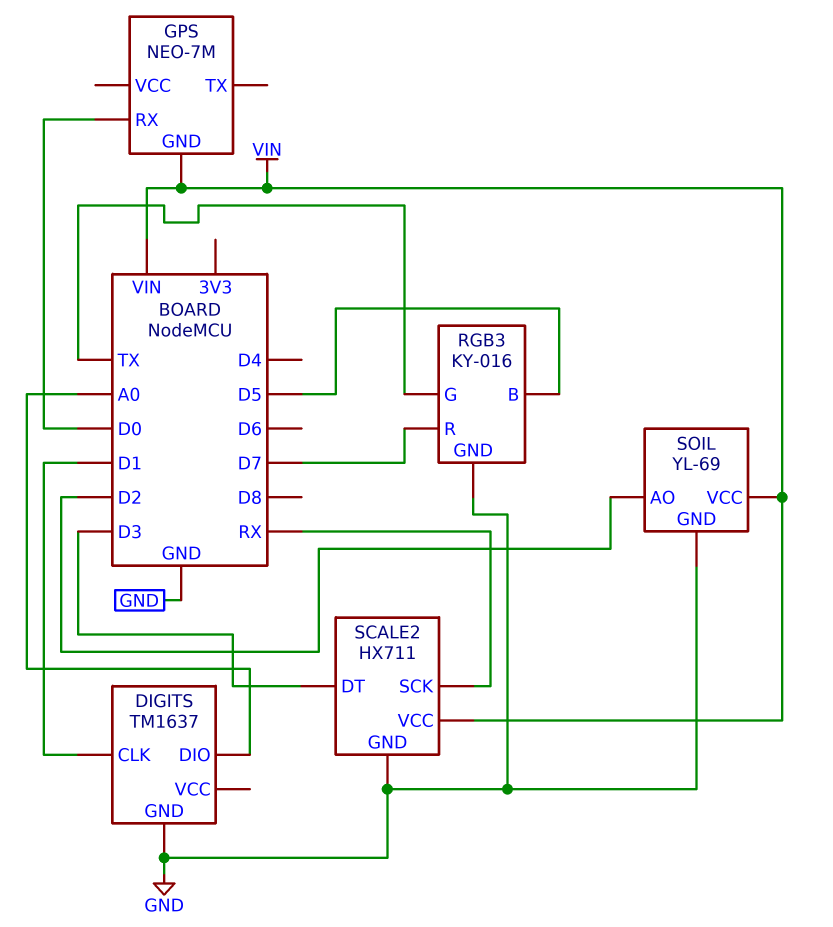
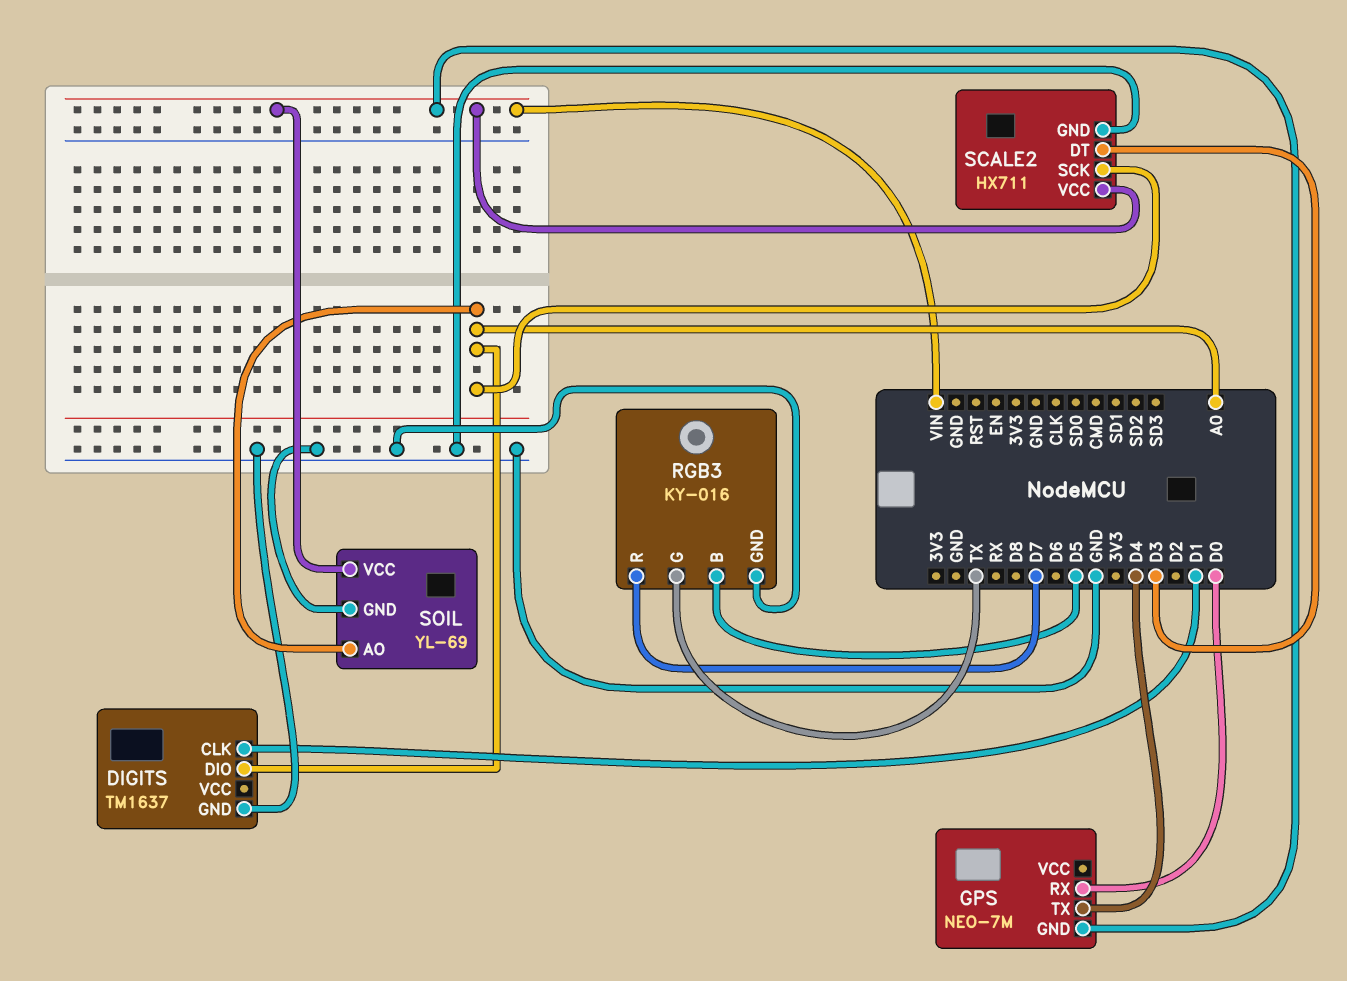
GPS pin TX: none -> D4
SCALE2 pin SCK: RX -> A0
SOIL pin AO: D2 -> A0

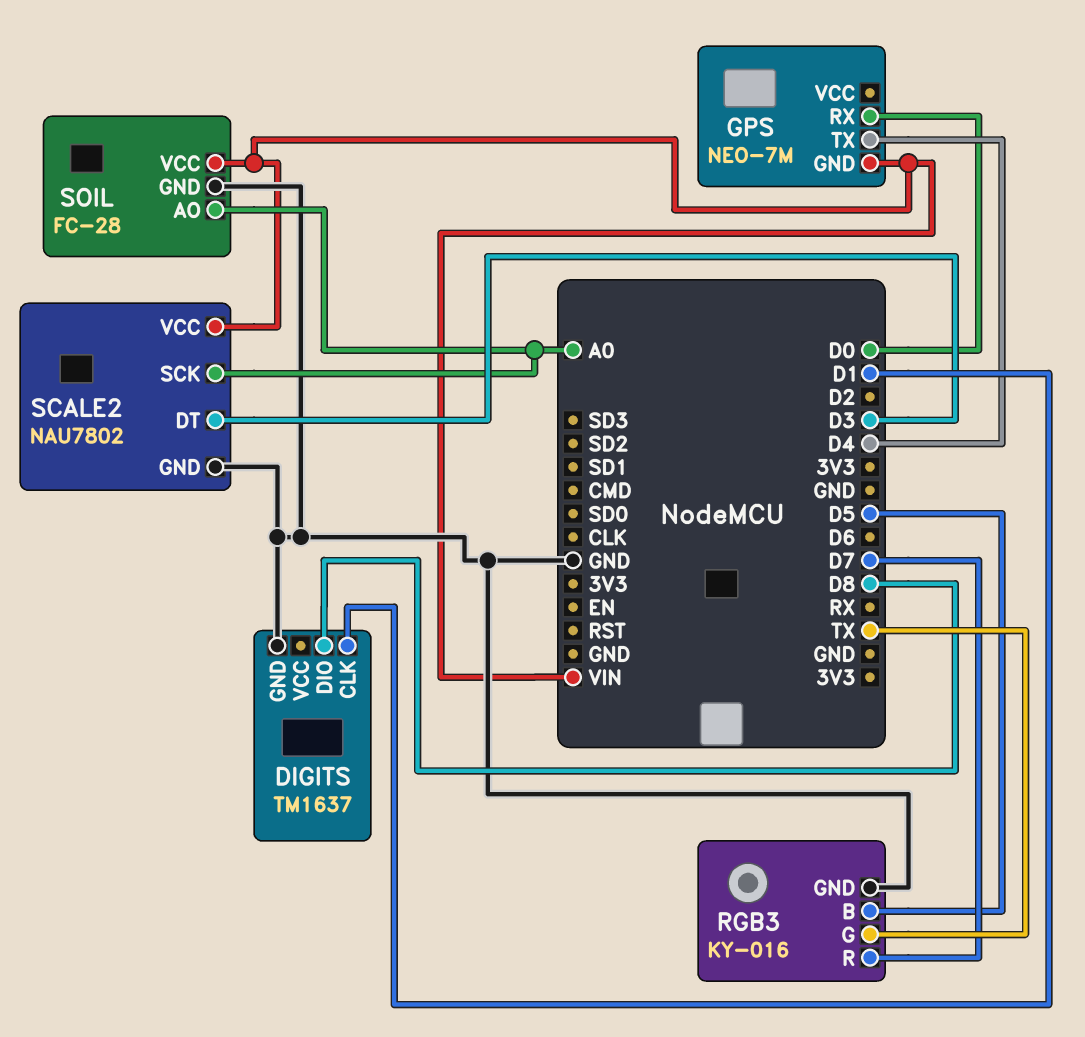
DIGITS pin DIO: A0 -> D8
SCALE2: HX711 -> NAU7802
SOIL: YL-69 -> FC-28

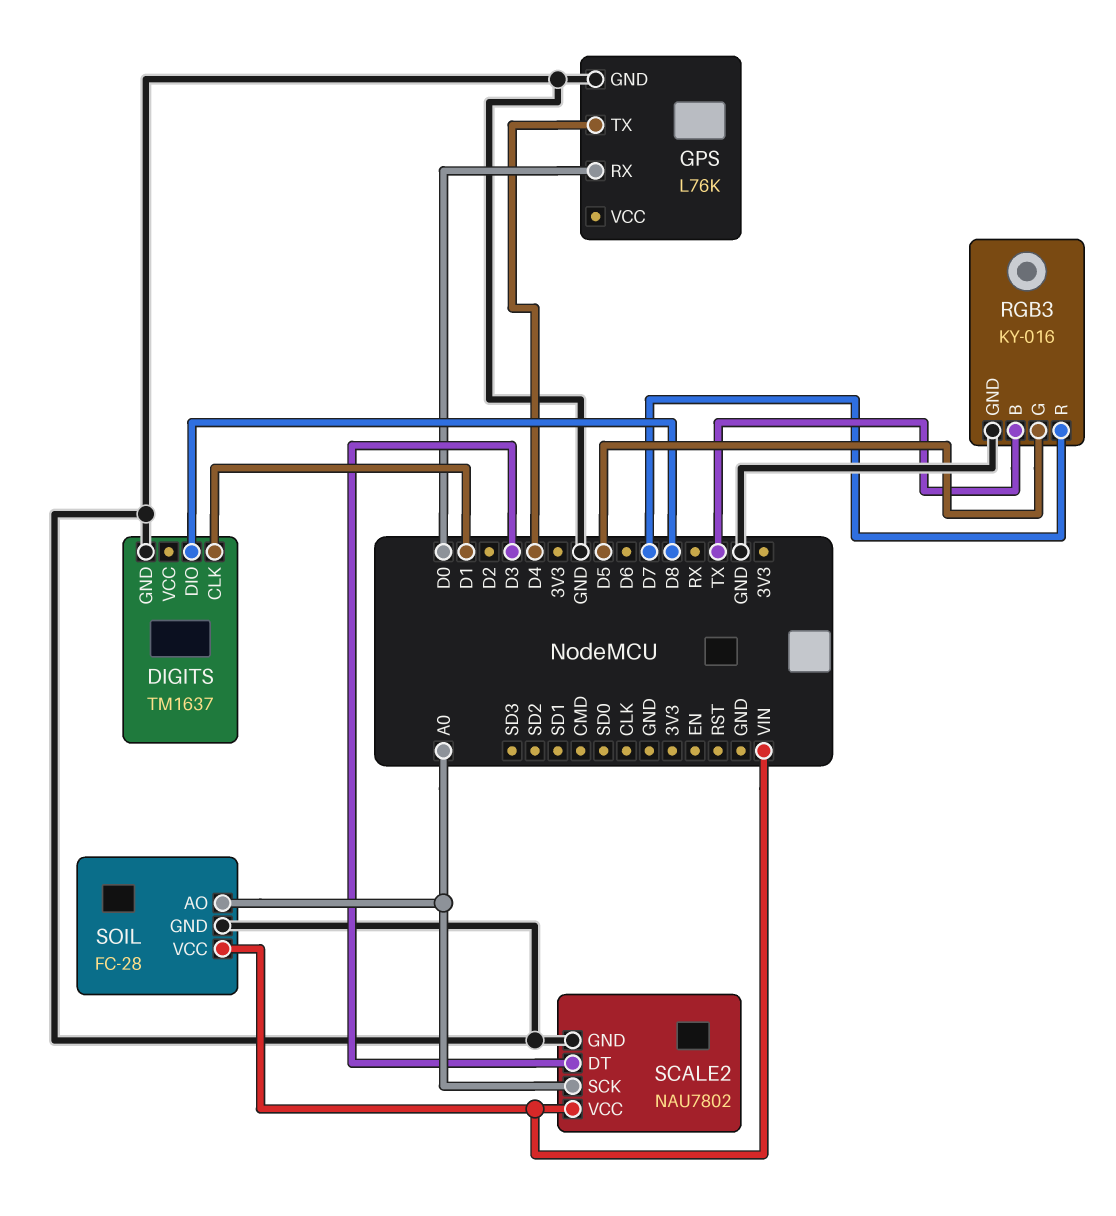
GPS: NEO-7M -> L76K
GPS pin GND: VIN -> GND
RGB3 pin B: D5 -> TX
RGB3 pin G: TX -> D5

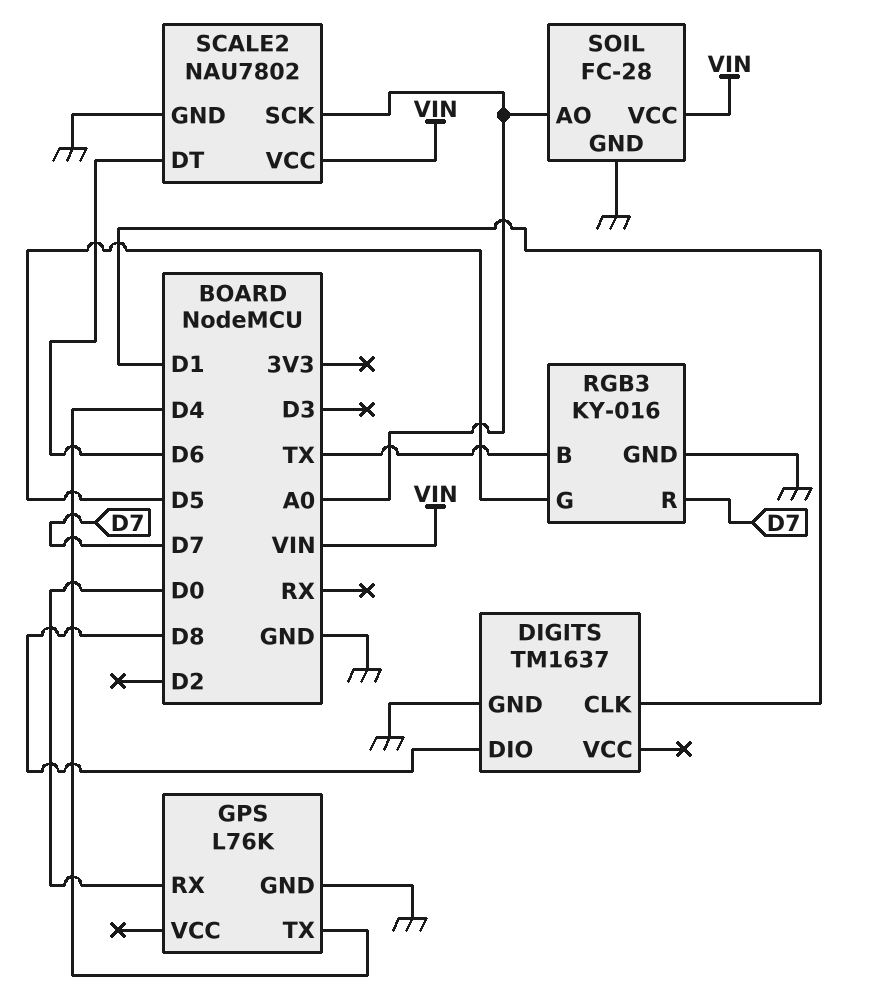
SCALE2 pin DT: D3 -> D6

